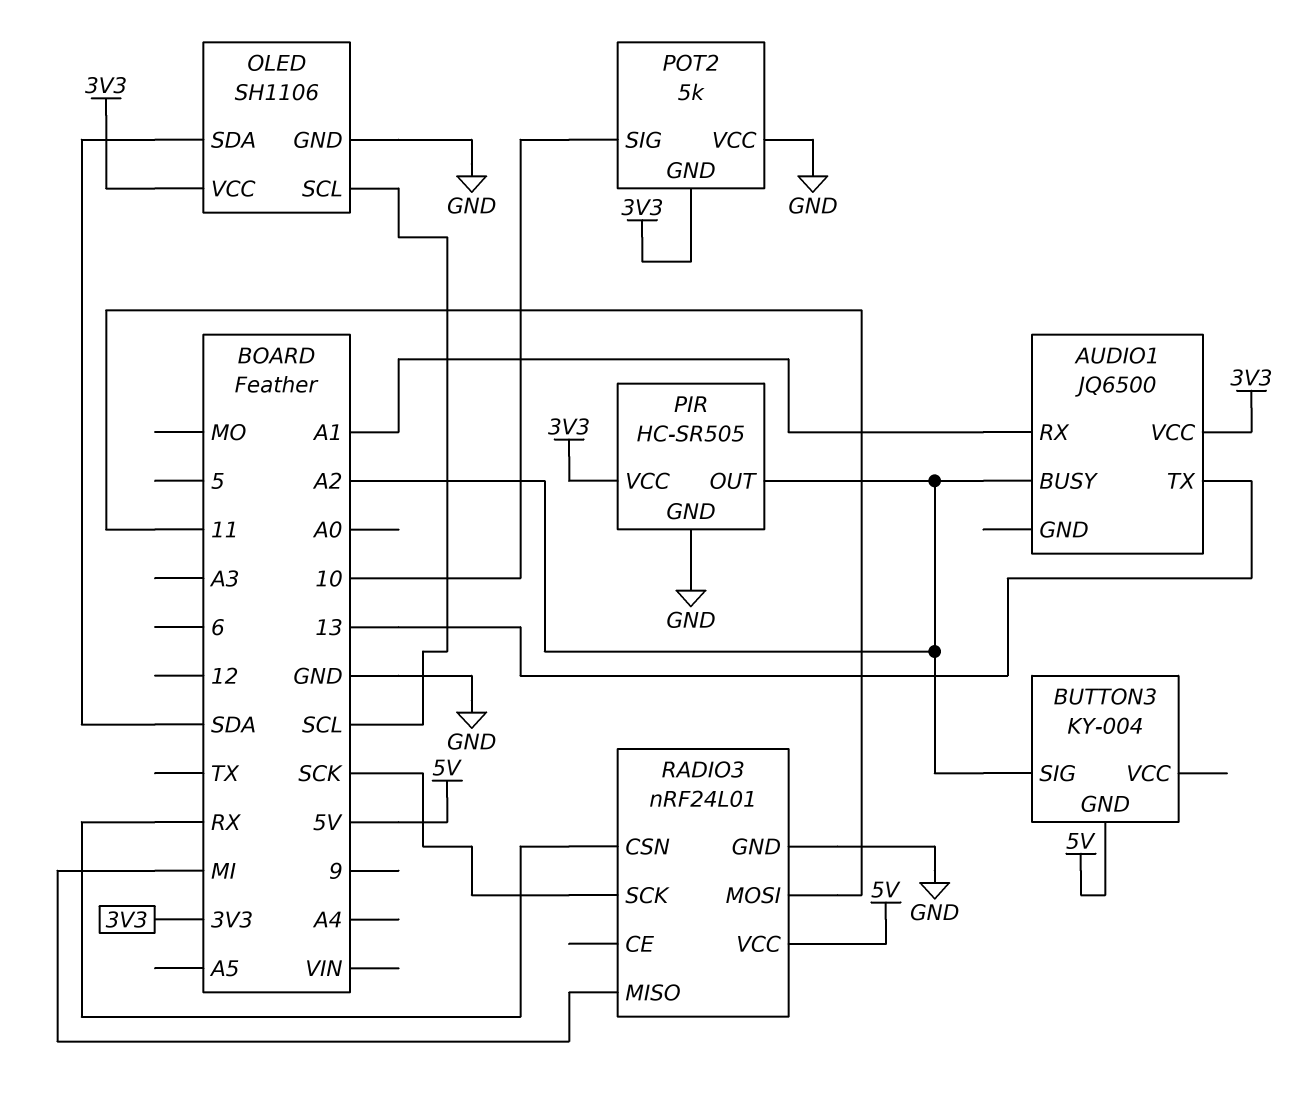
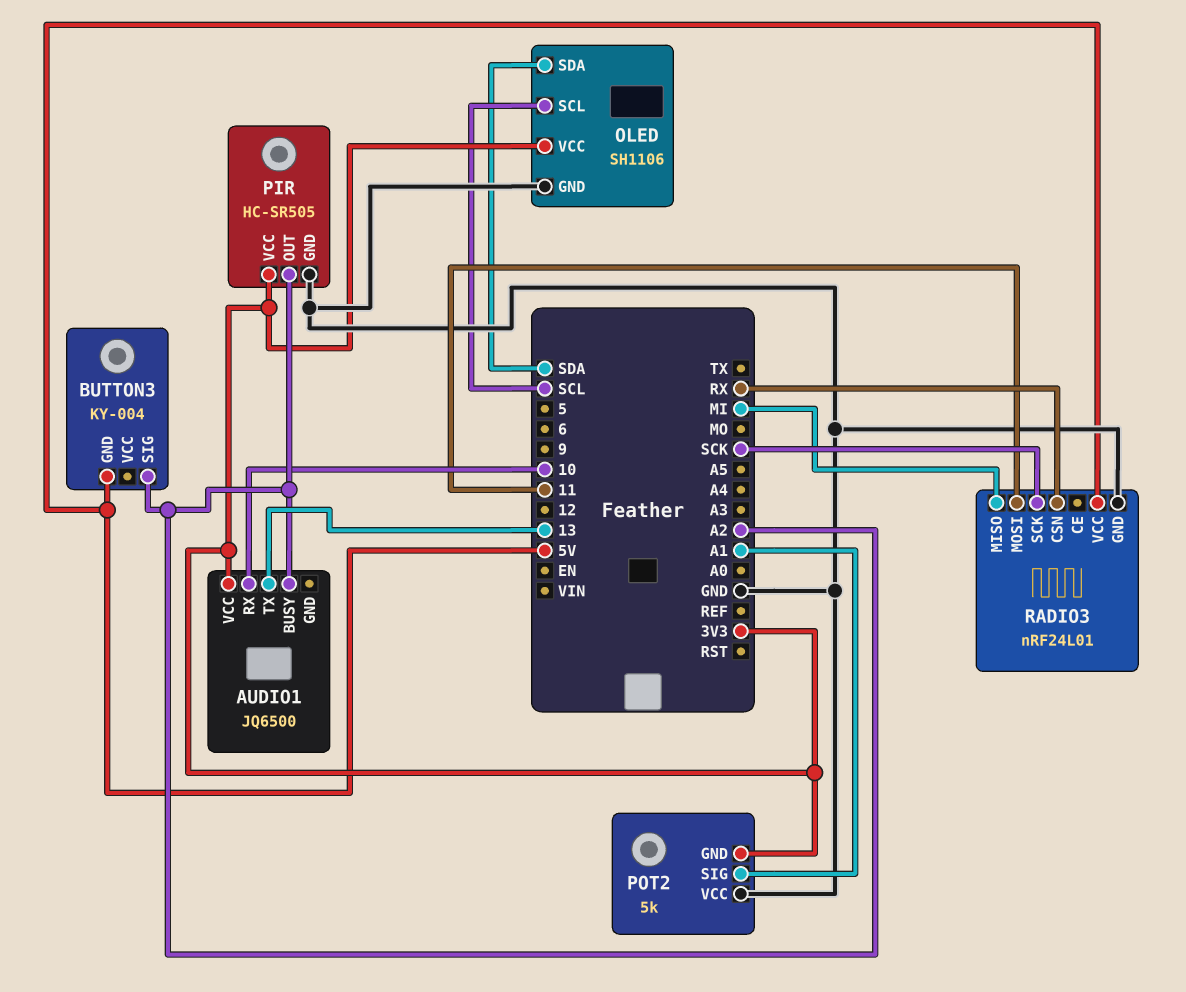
AUDIO1 pin RX: A1 -> 10
POT2 pin SIG: 10 -> A1

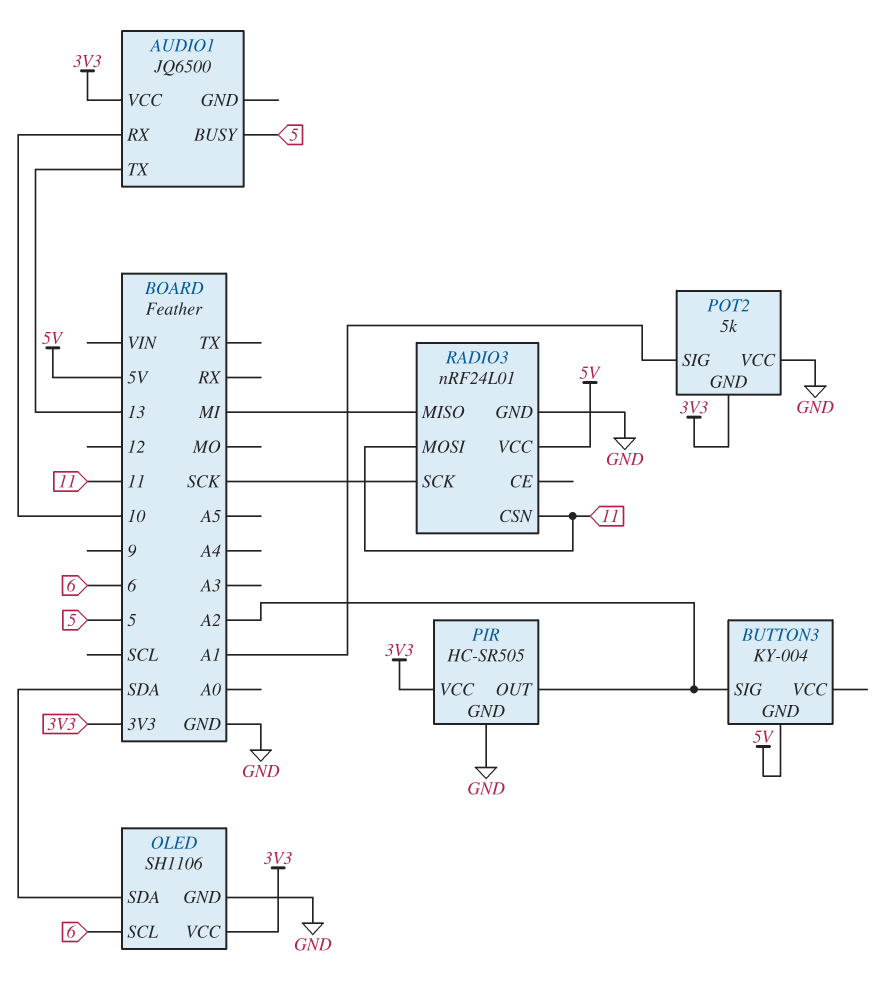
AUDIO1 pin BUSY: A2 -> 5
OLED pin SCL: SCL -> 6
RADIO3 pin CSN: RX -> 11

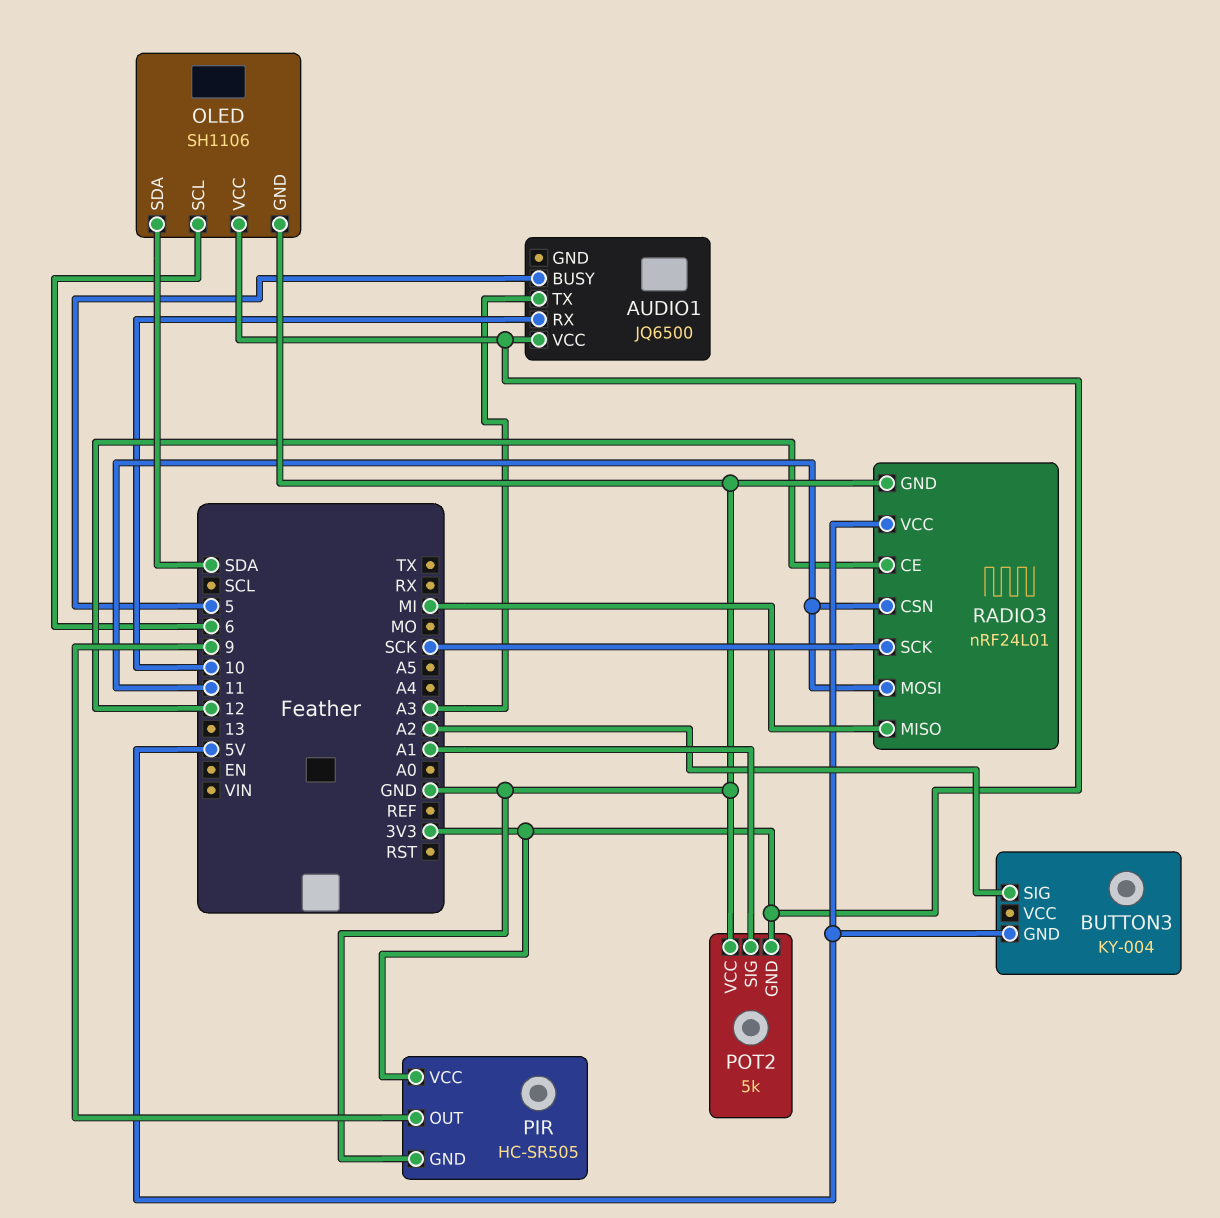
AUDIO1 pin TX: 13 -> A3
PIR pin OUT: A2 -> 9
RADIO3 pin CE: none -> 12

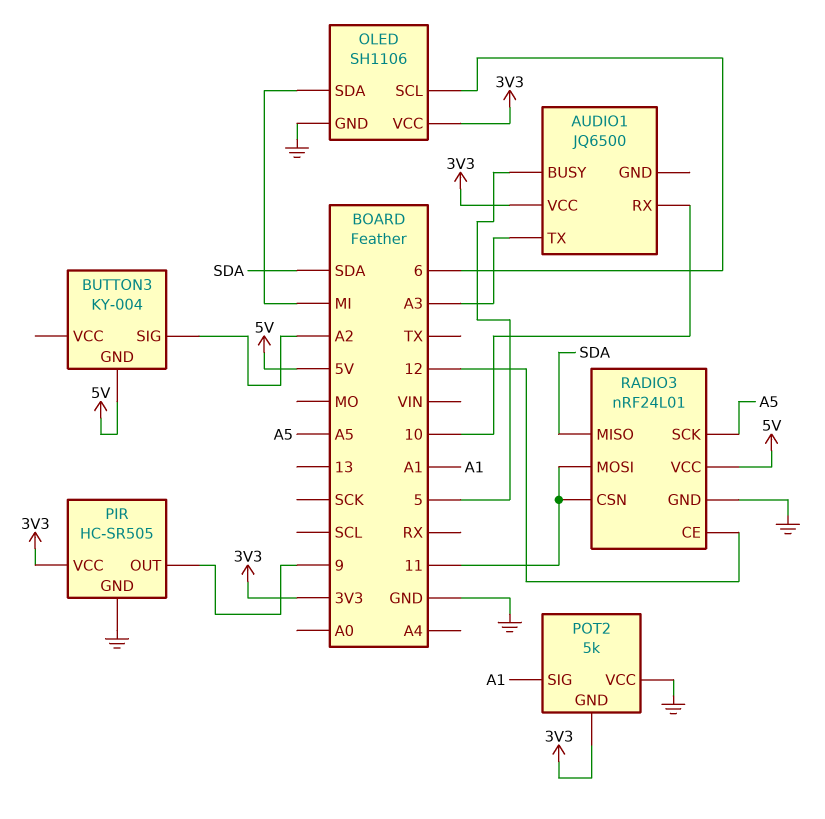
OLED pin SDA: SDA -> MI
RADIO3 pin MISO: MI -> SDA
RADIO3 pin SCK: SCK -> A5

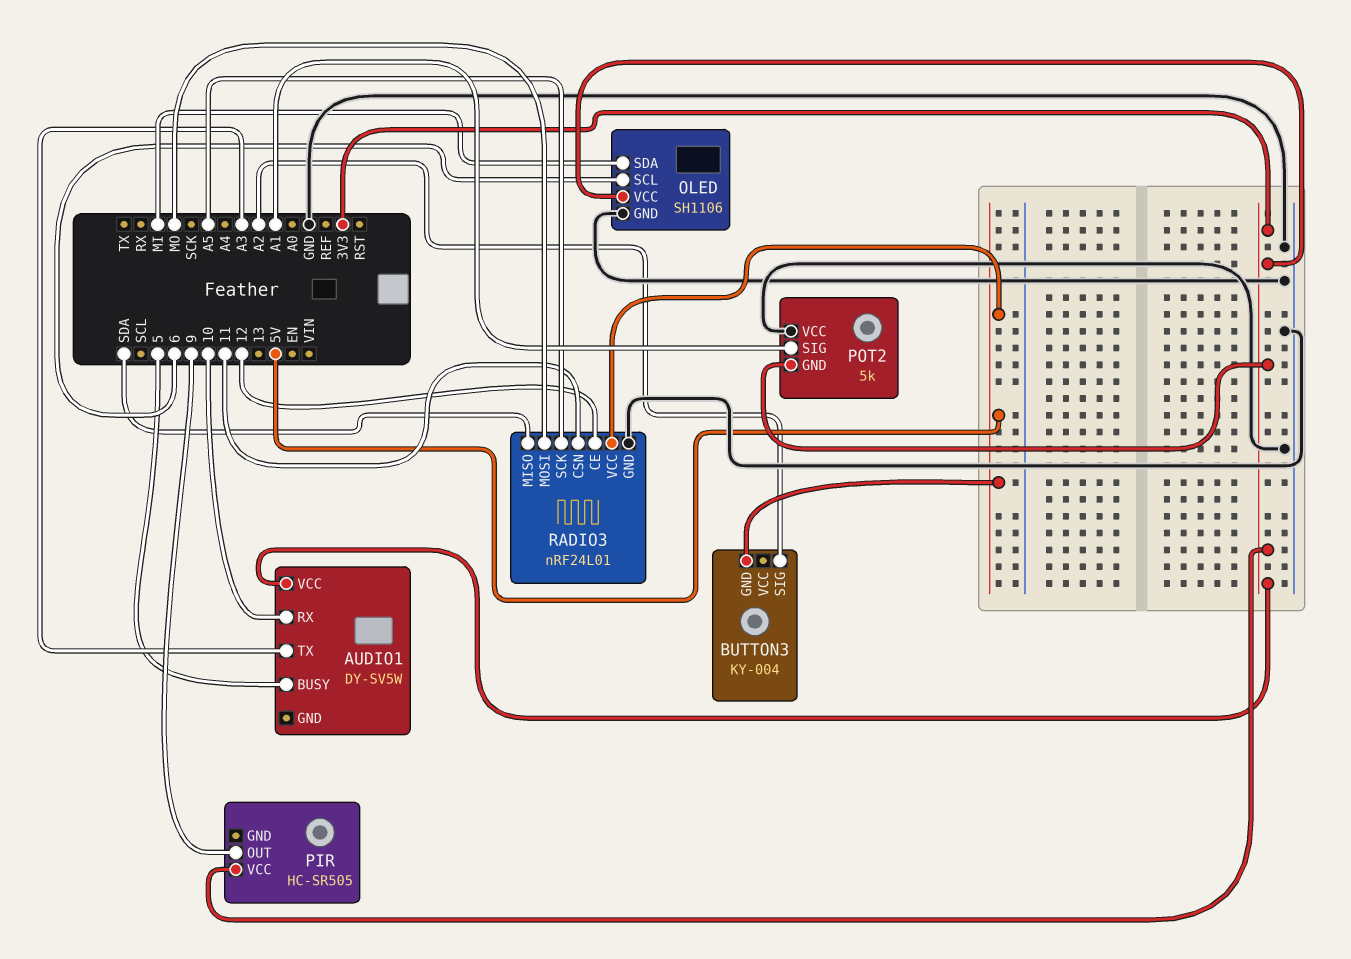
AUDIO1: JQ6500 -> DY-SV5W
PIR pin GND: GND -> none
RADIO3 pin MOSI: 11 -> MO

